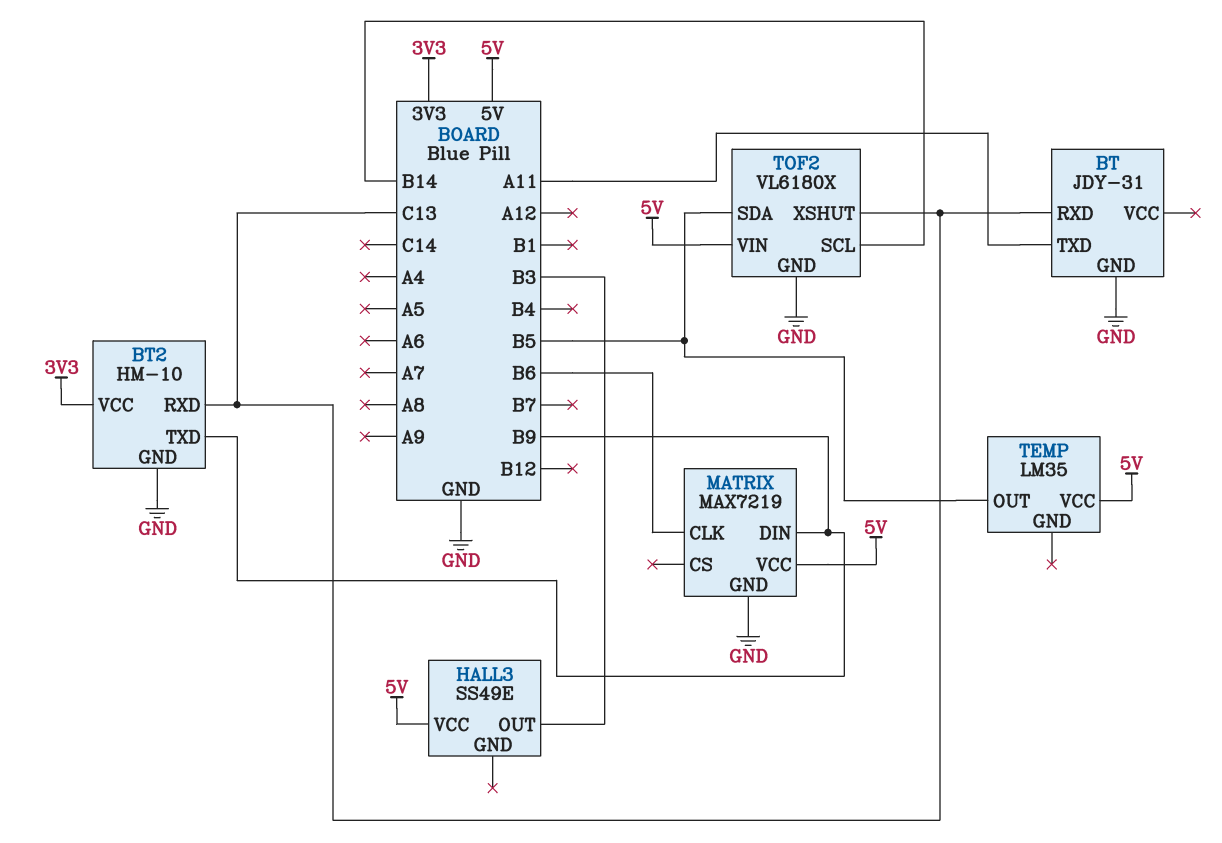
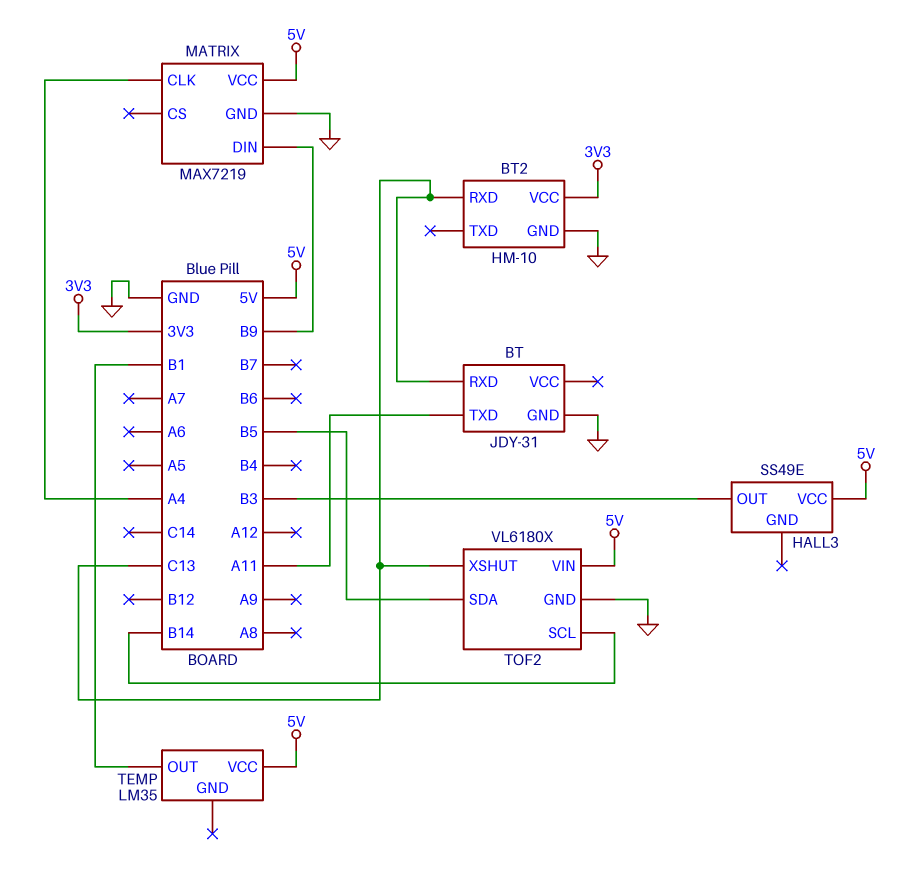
BT2 pin TXD: B9 -> none
MATRIX pin CLK: B6 -> A4
TEMP pin OUT: B5 -> B1

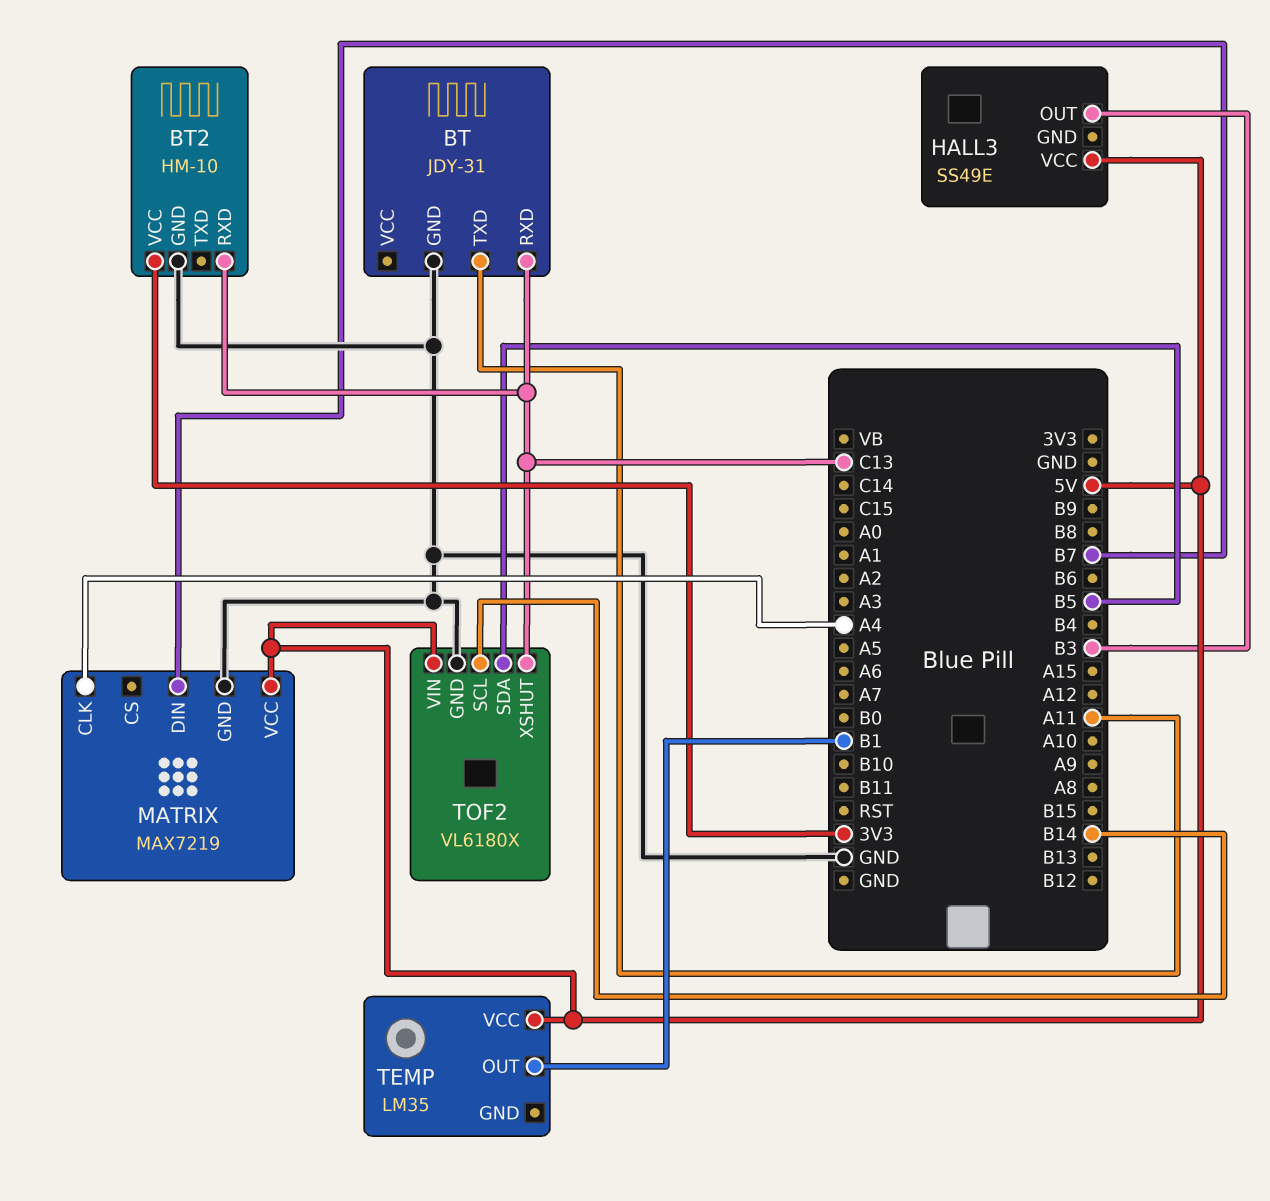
MATRIX pin DIN: B9 -> B7

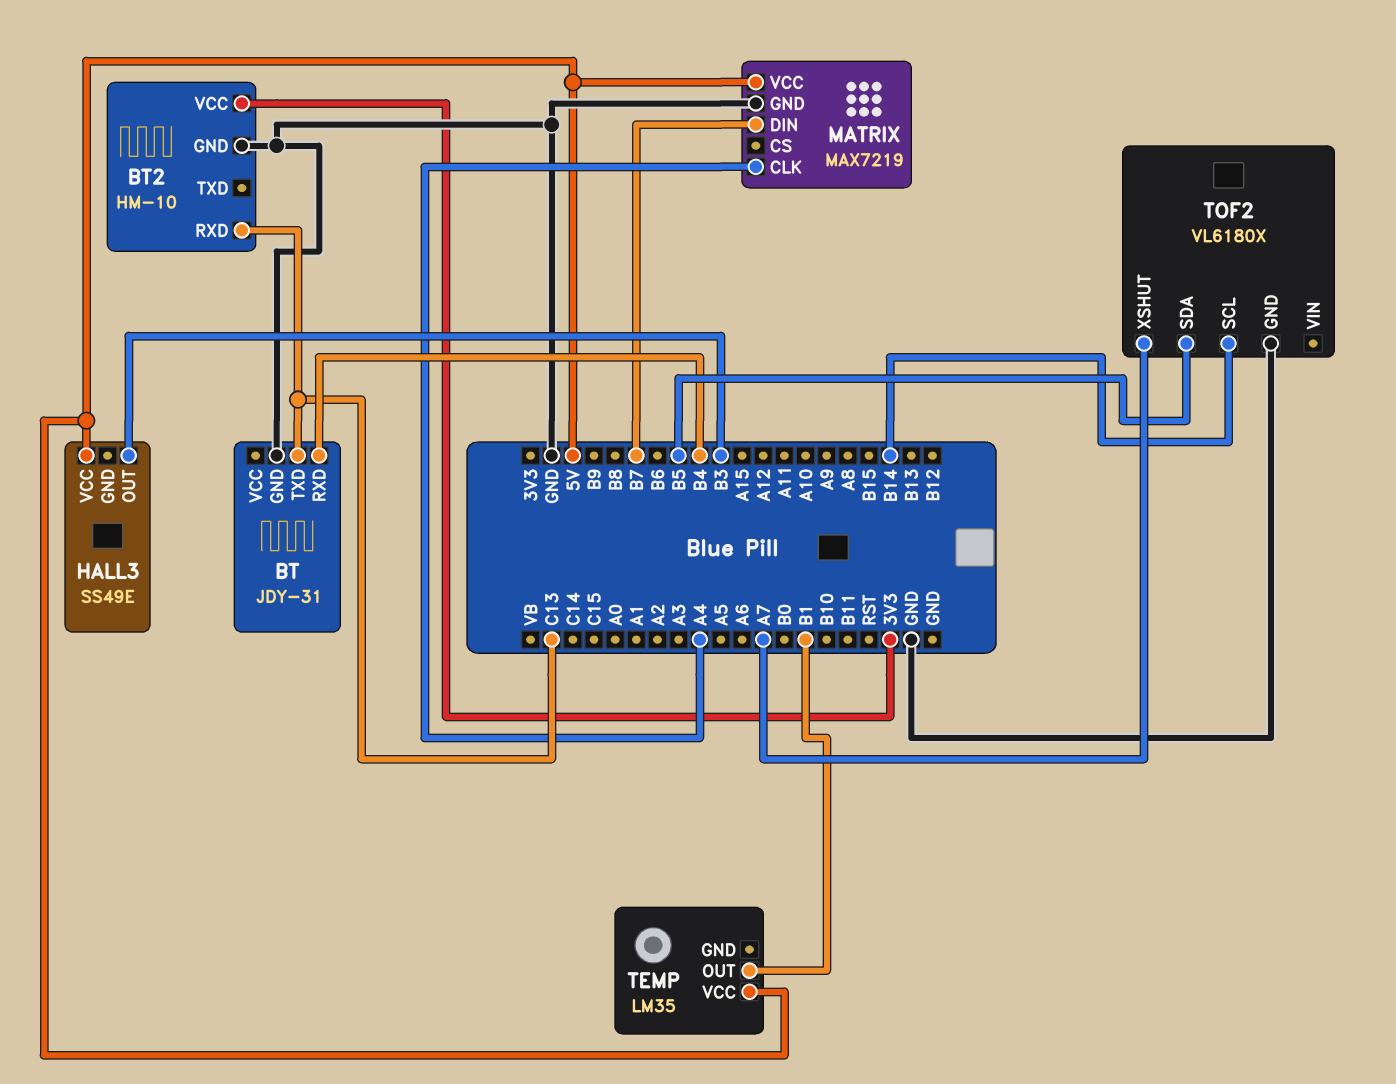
BT pin RXD: C13 -> B4
BT pin TXD: A11 -> C13
TOF2 pin VIN: 5V -> none
TOF2 pin XSHUT: C13 -> A7

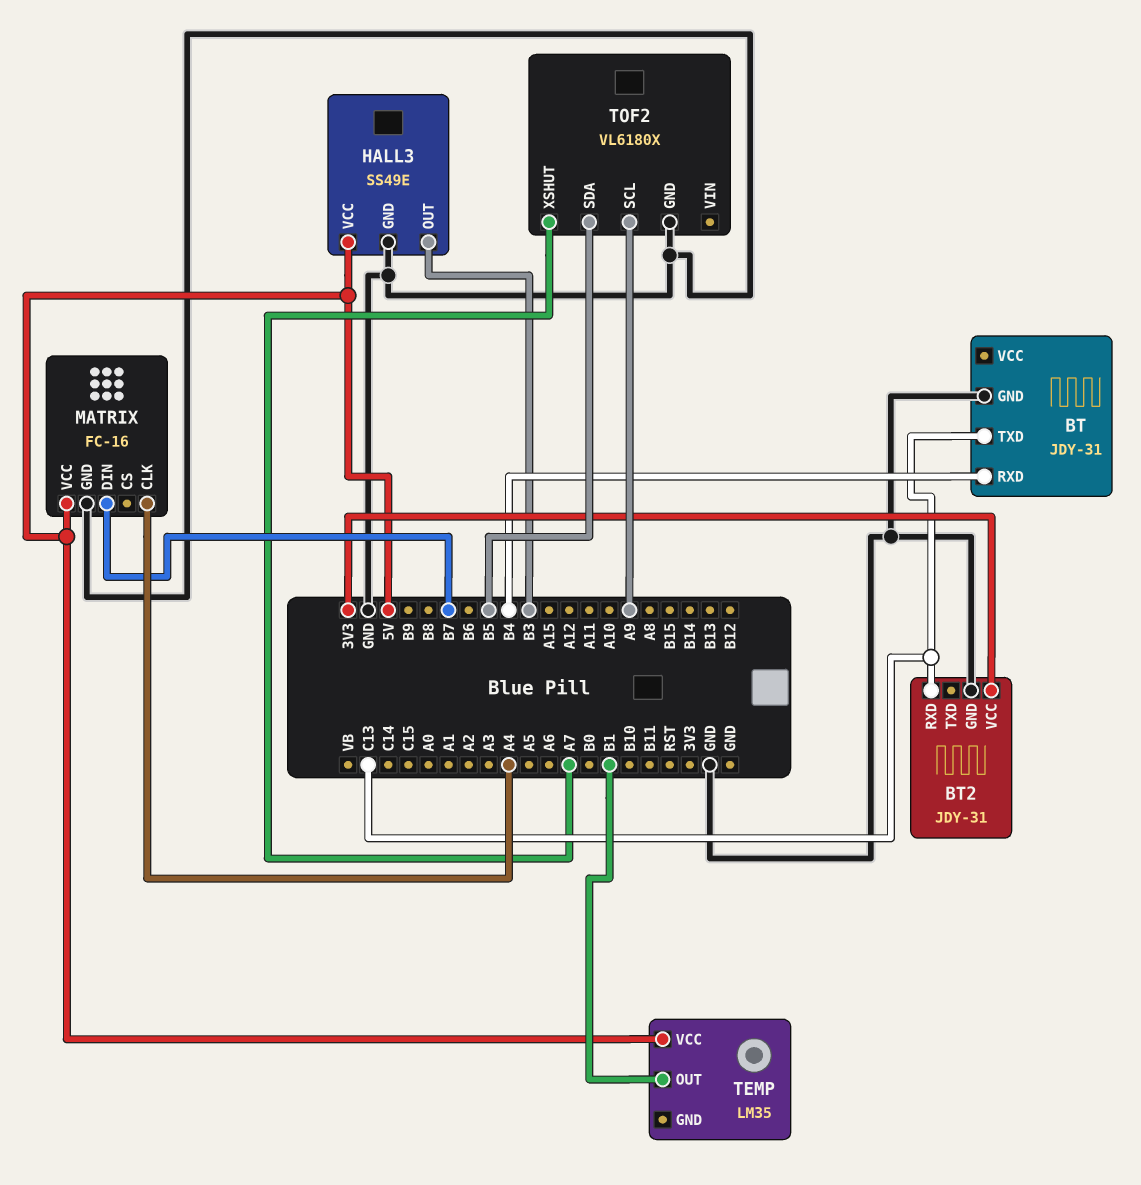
BT2: HM-10 -> JDY-31
HALL3 pin GND: none -> GND
MATRIX: MAX7219 -> FC-16
TOF2 pin SCL: B14 -> A9

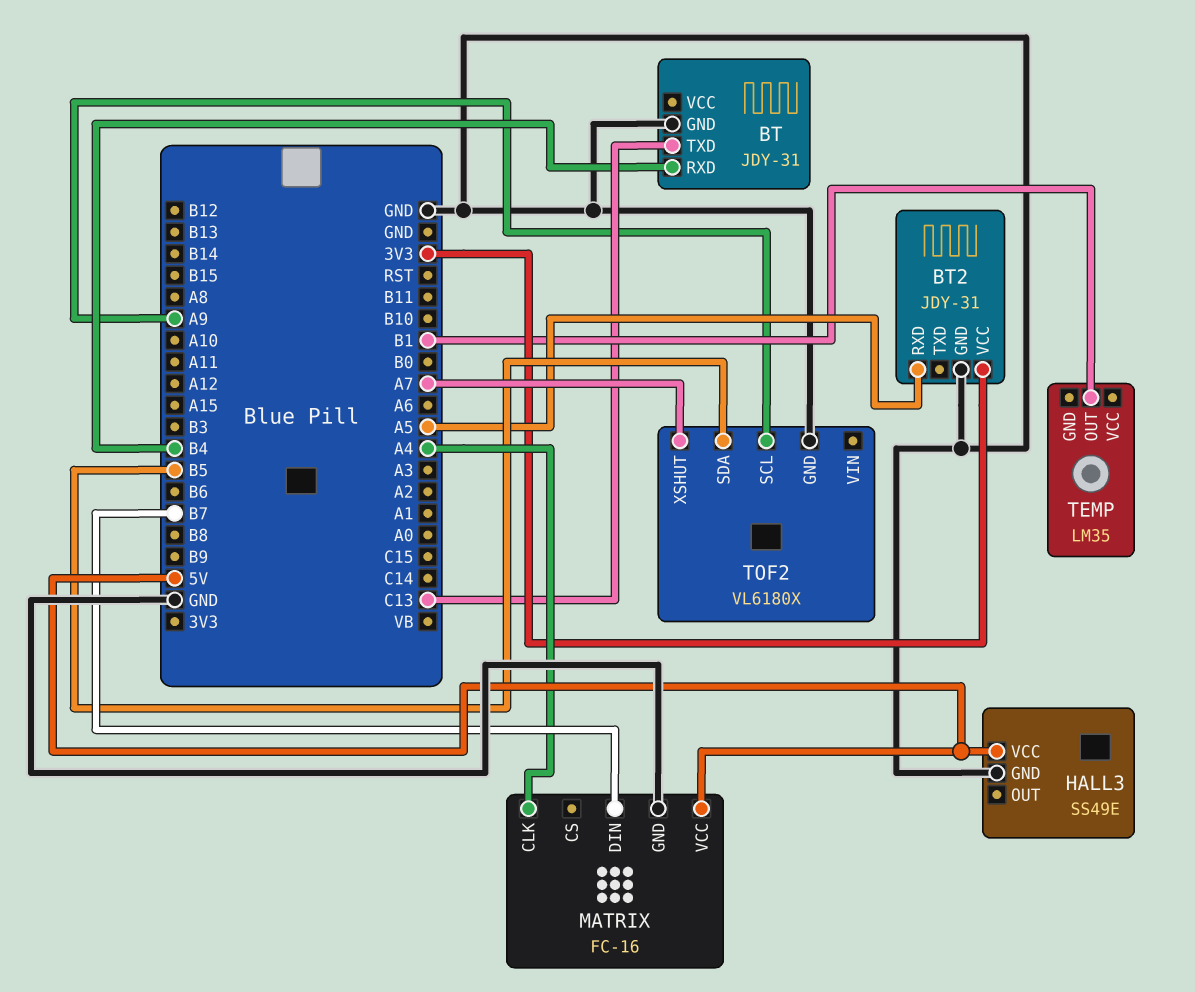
BT2 pin RXD: C13 -> A5
HALL3 pin OUT: B3 -> none
TEMP pin VCC: 5V -> none

